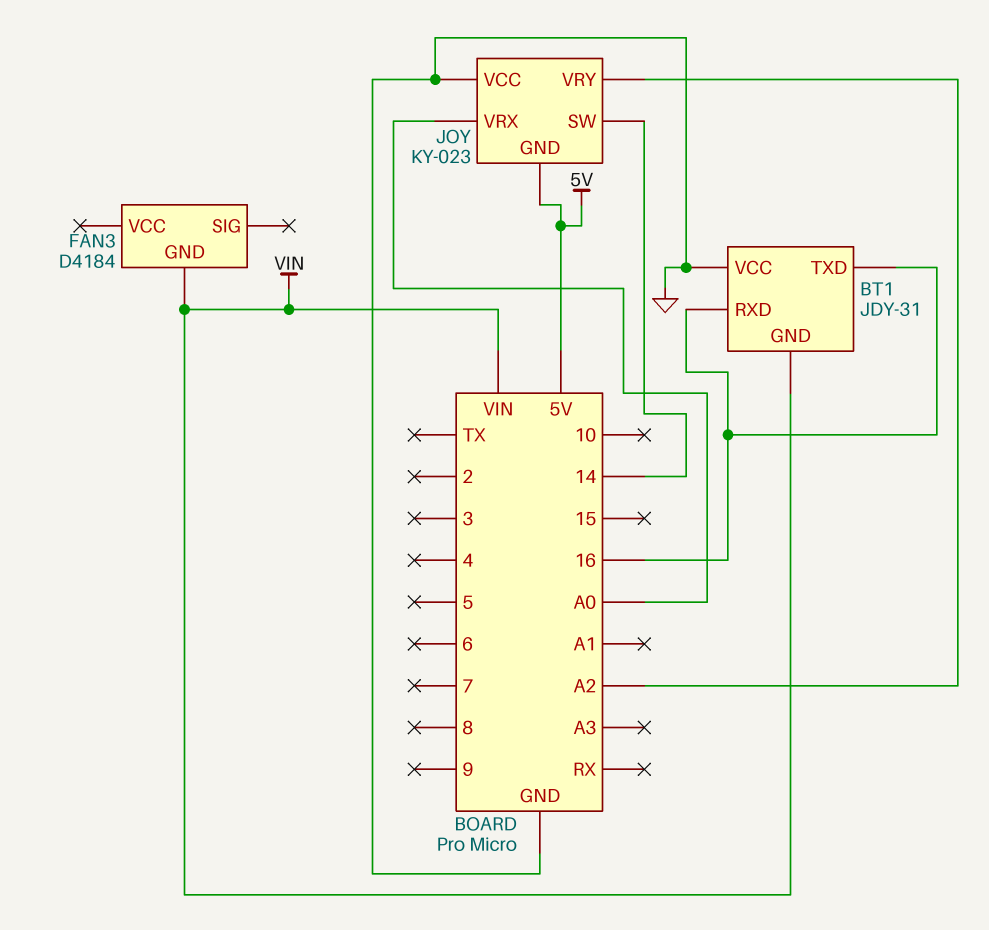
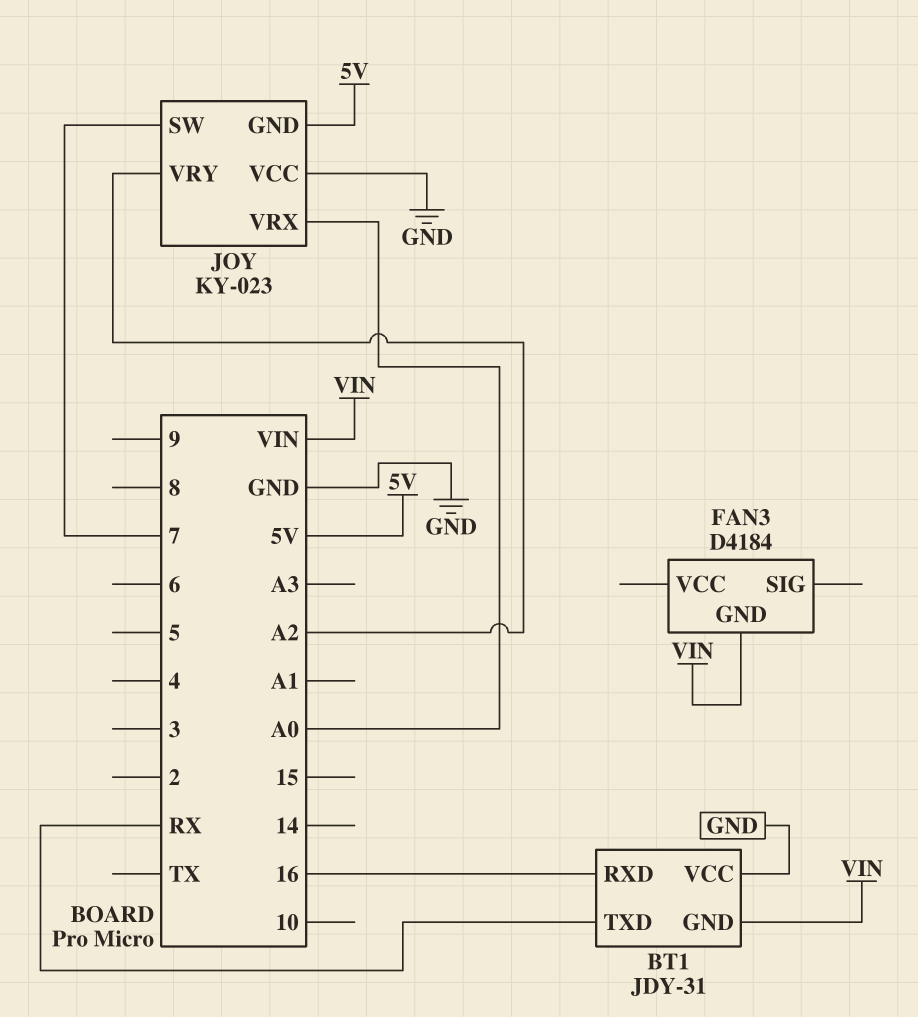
BT1 pin TXD: 16 -> RX
JOY pin SW: 14 -> 7

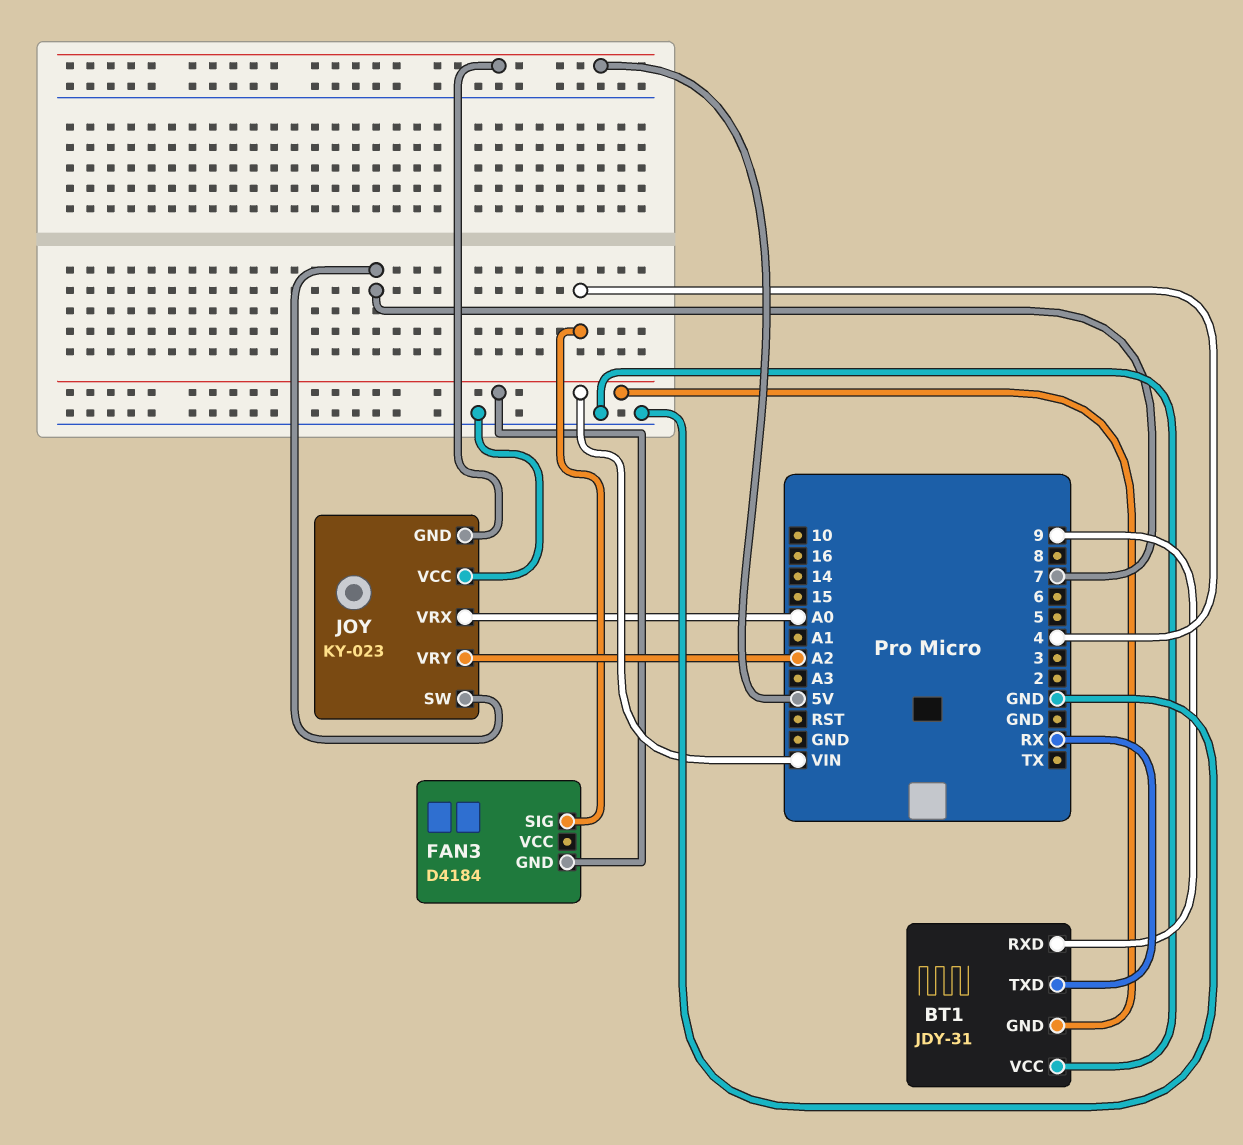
BT1 pin RXD: 16 -> 9
FAN3 pin SIG: none -> 4

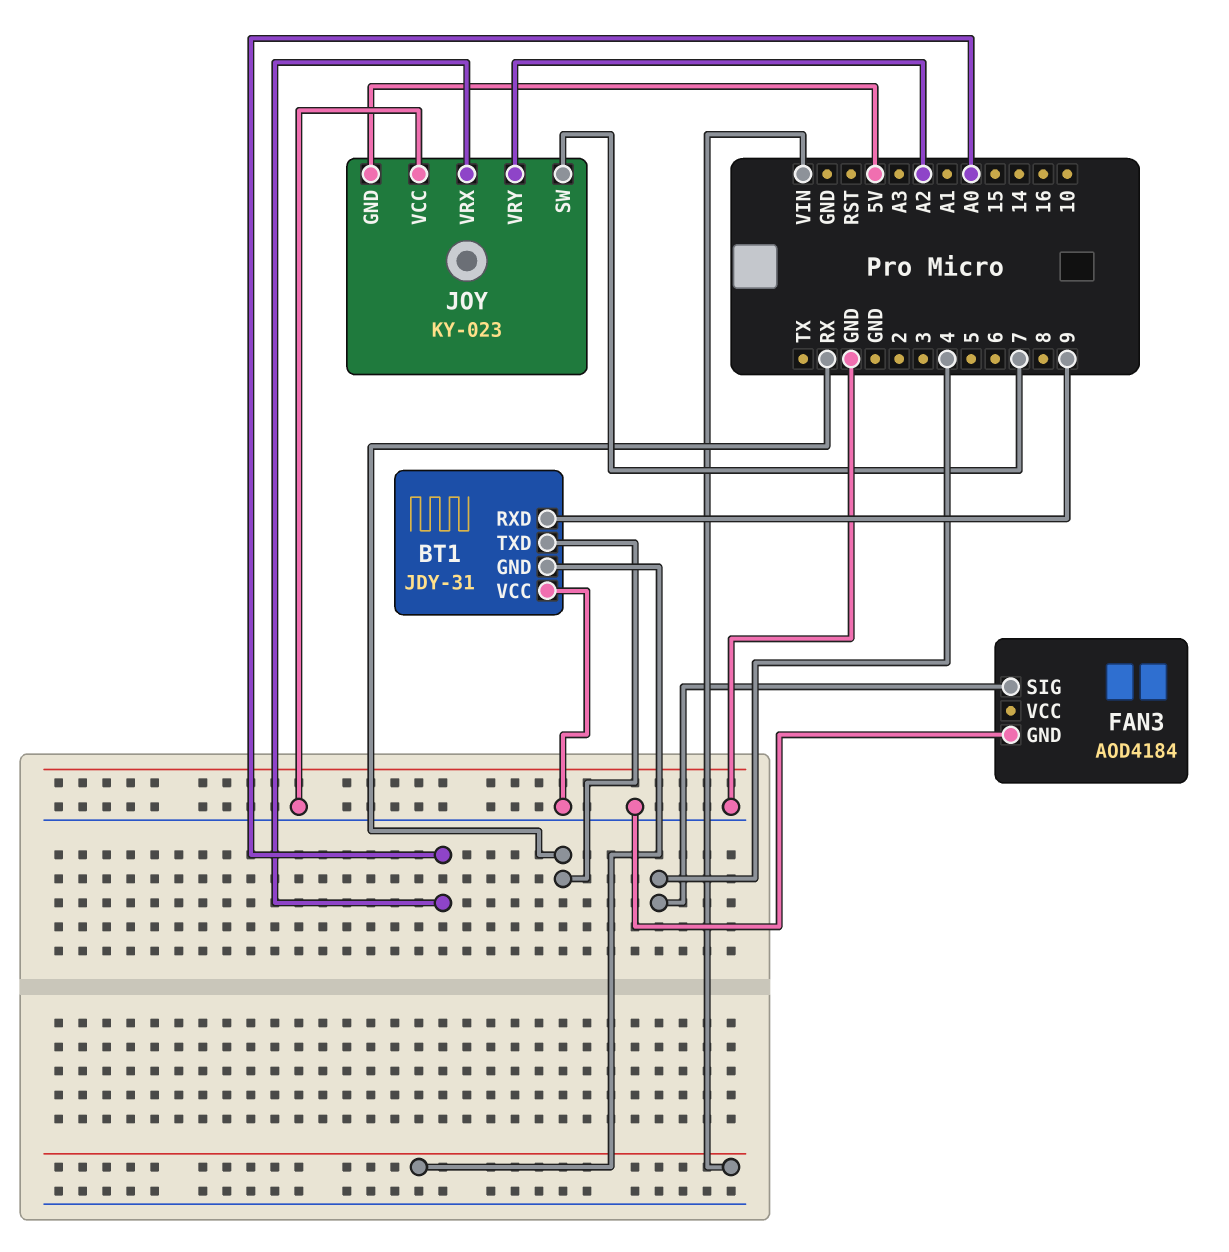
FAN3: D4184 -> AOD4184
FAN3 pin GND: VIN -> GND

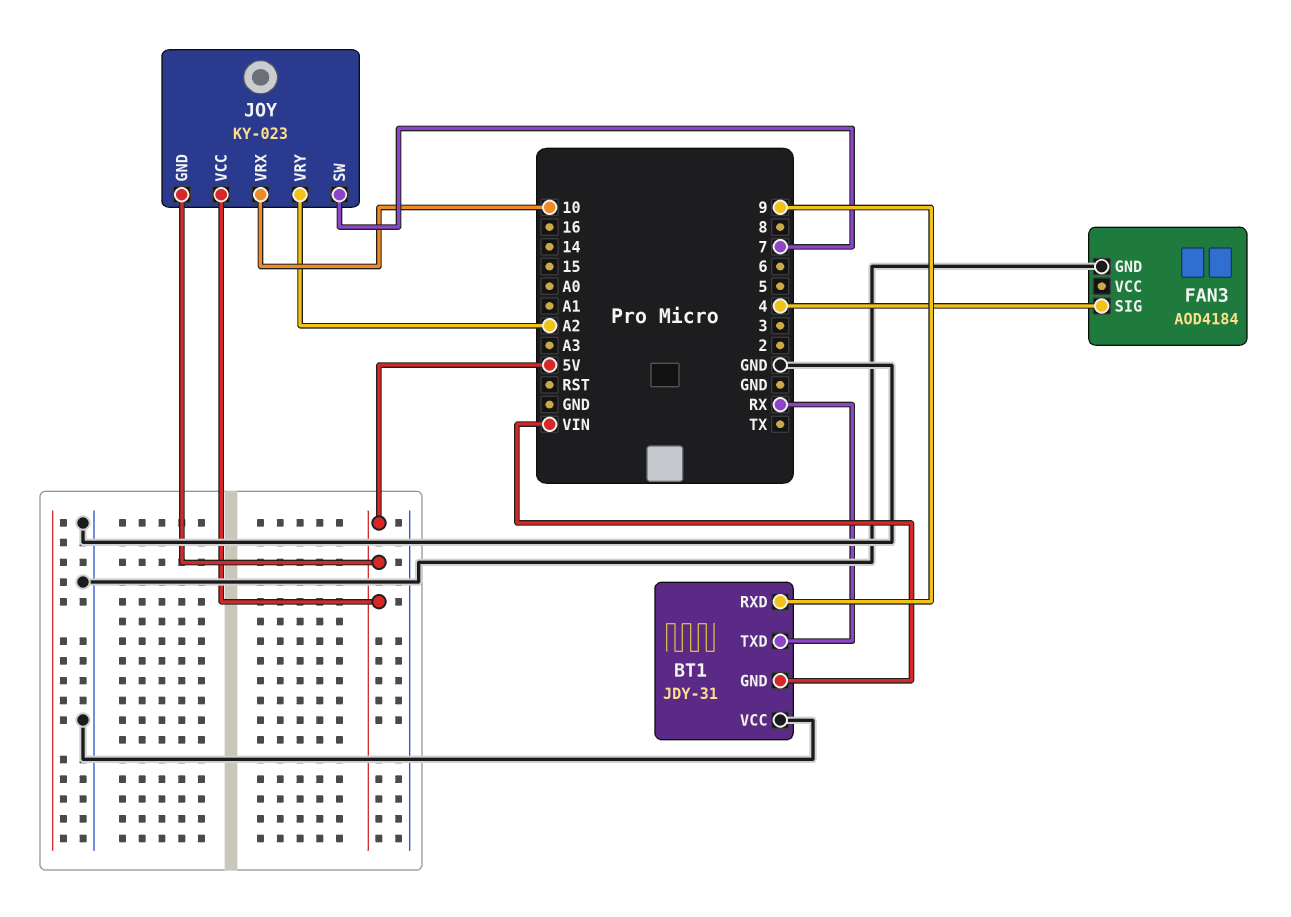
JOY pin VCC: GND -> 5V
JOY pin VRX: A0 -> 10

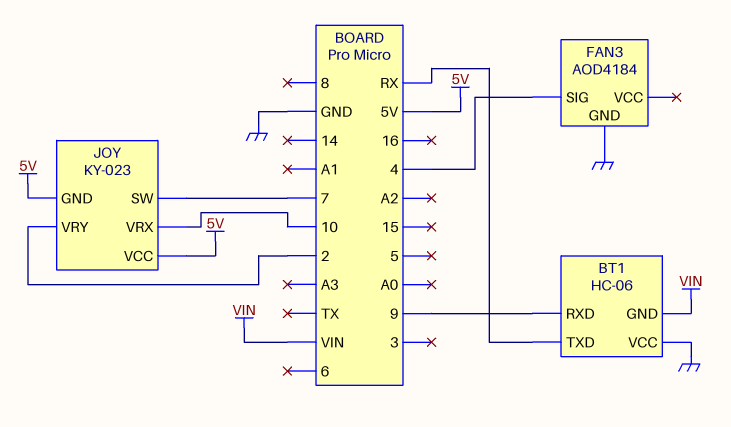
BT1: JDY-31 -> HC-06
JOY pin VRY: A2 -> 2

